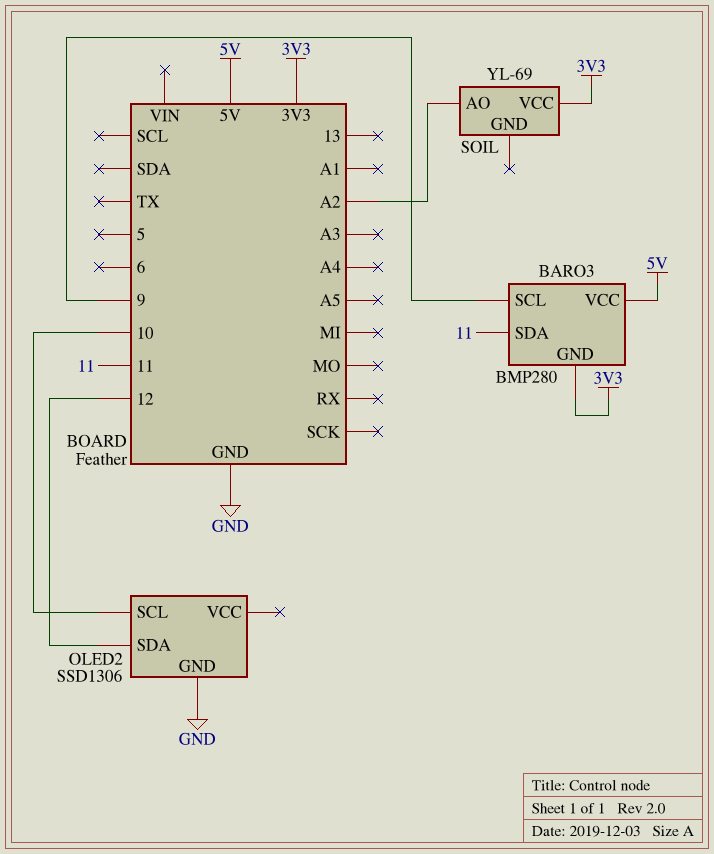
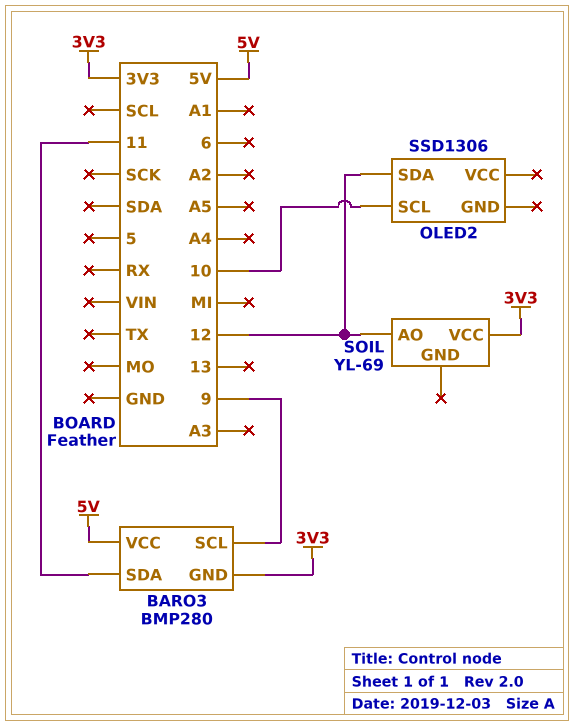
OLED2 pin GND: GND -> none
SOIL pin AO: A2 -> 12

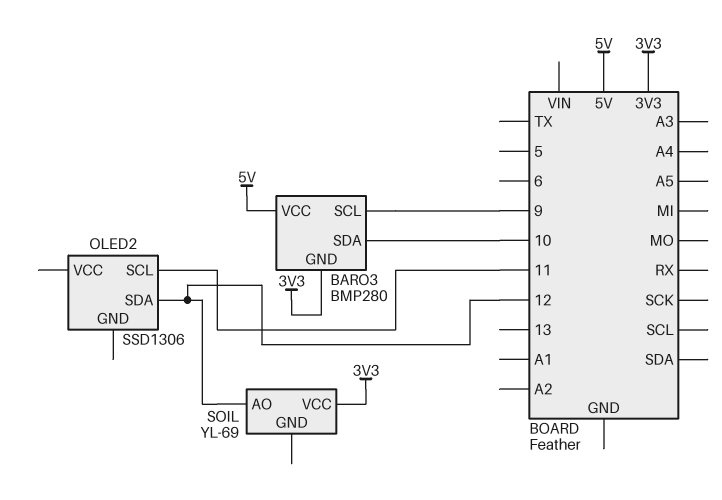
BARO3 pin SDA: 11 -> 10
OLED2 pin SCL: 10 -> 11

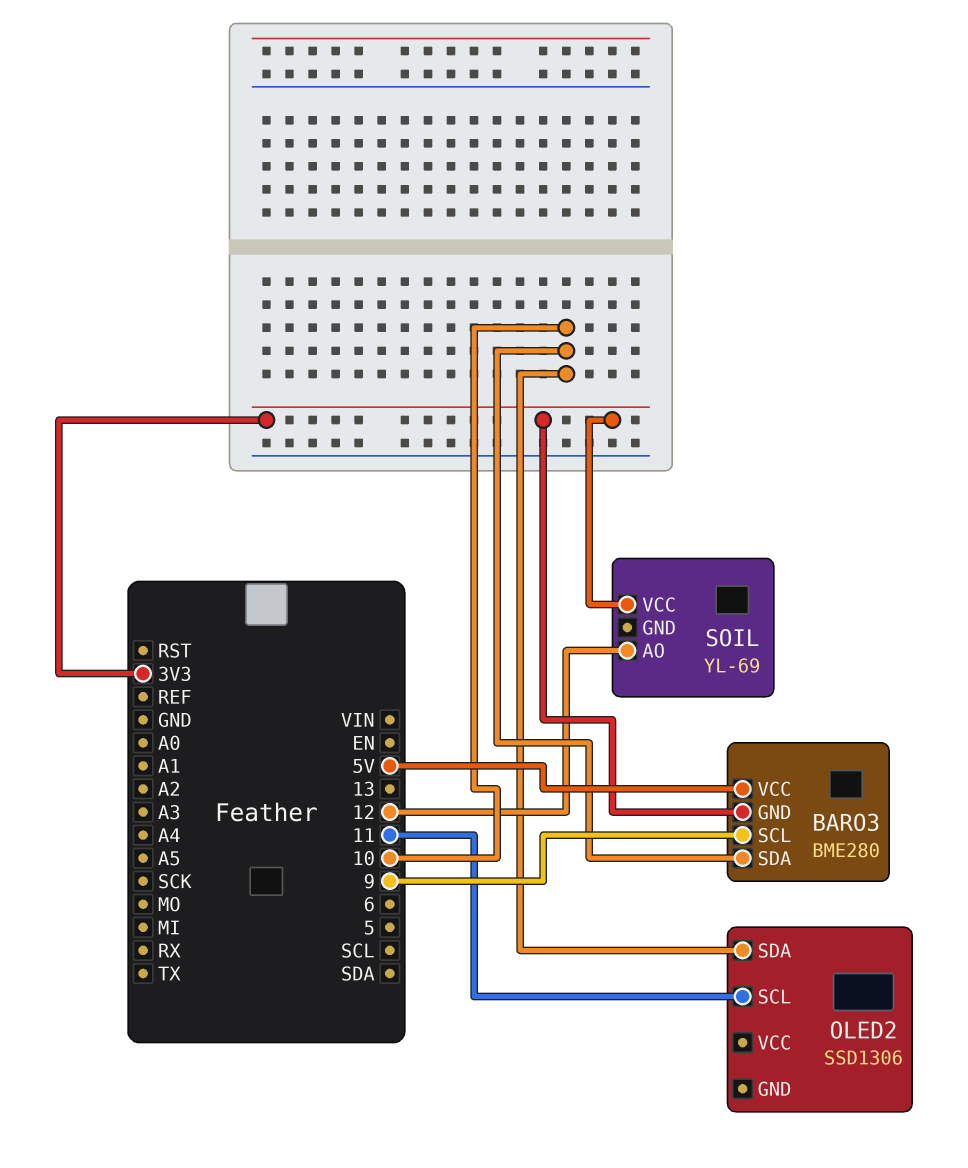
BARO3: BMP280 -> BME280
OLED2 pin SDA: 12 -> 10

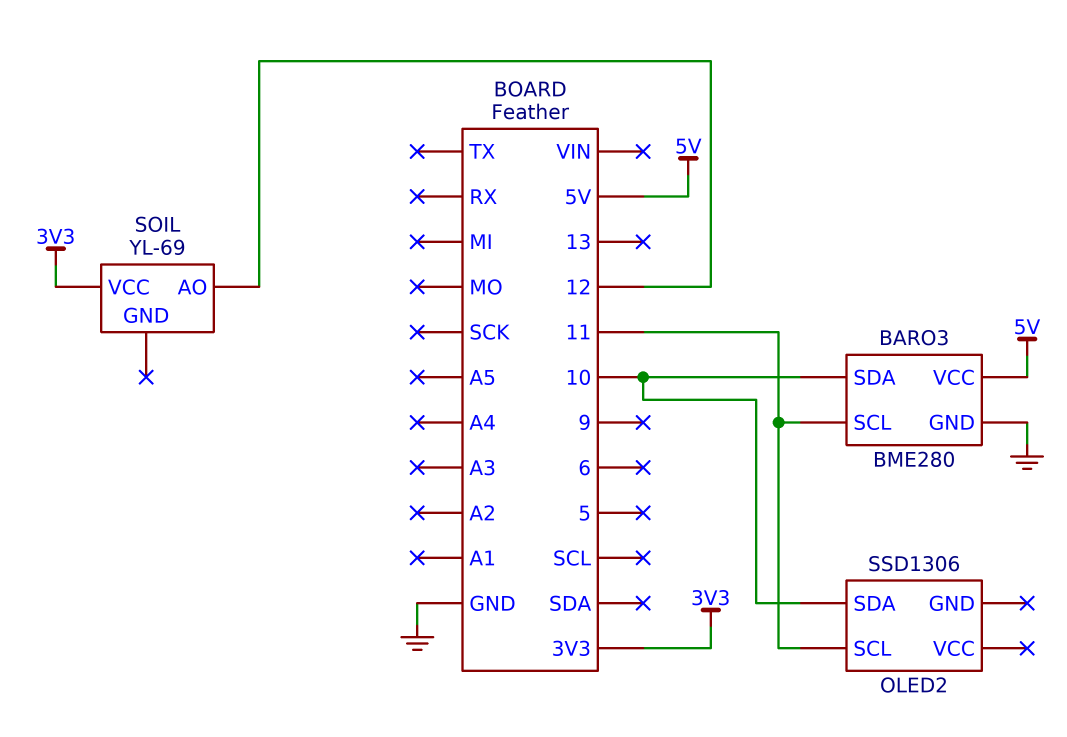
BARO3 pin GND: 3V3 -> GND
BARO3 pin SCL: 9 -> 11

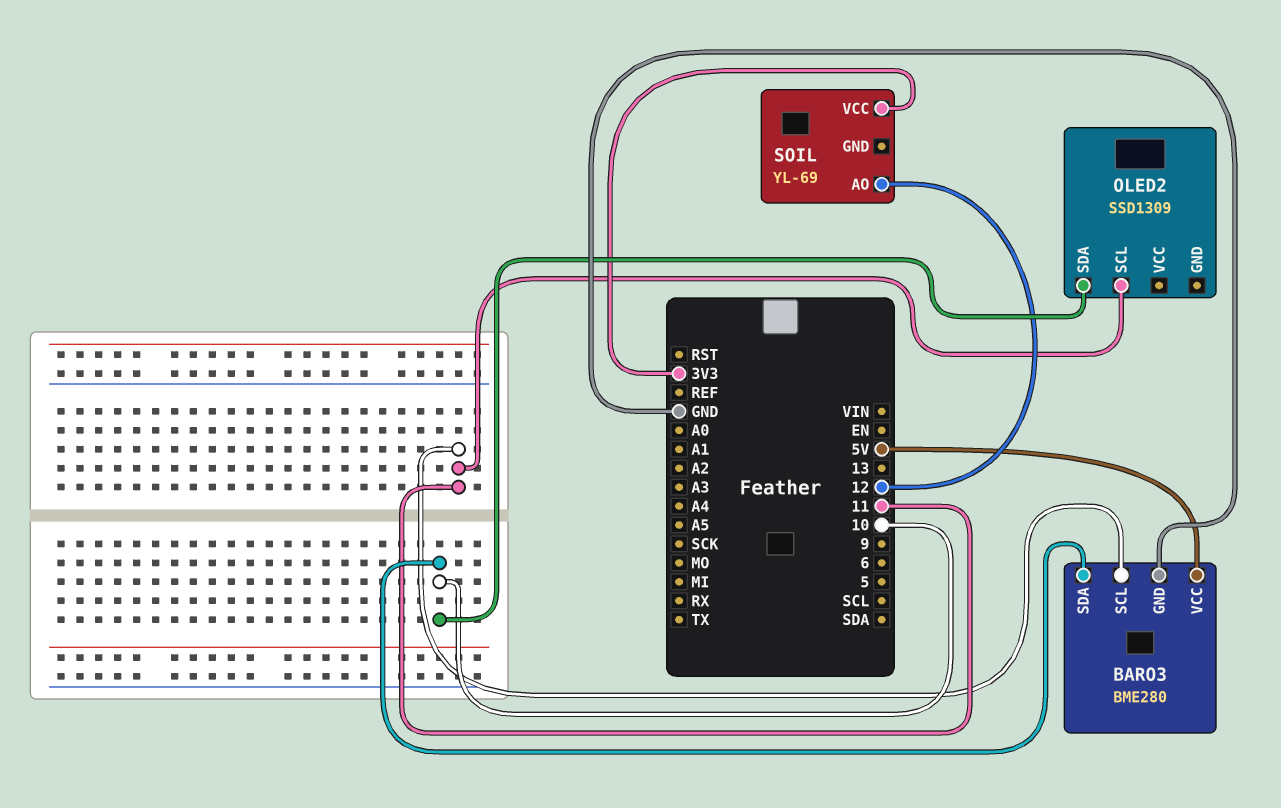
OLED2: SSD1306 -> SSD1309

